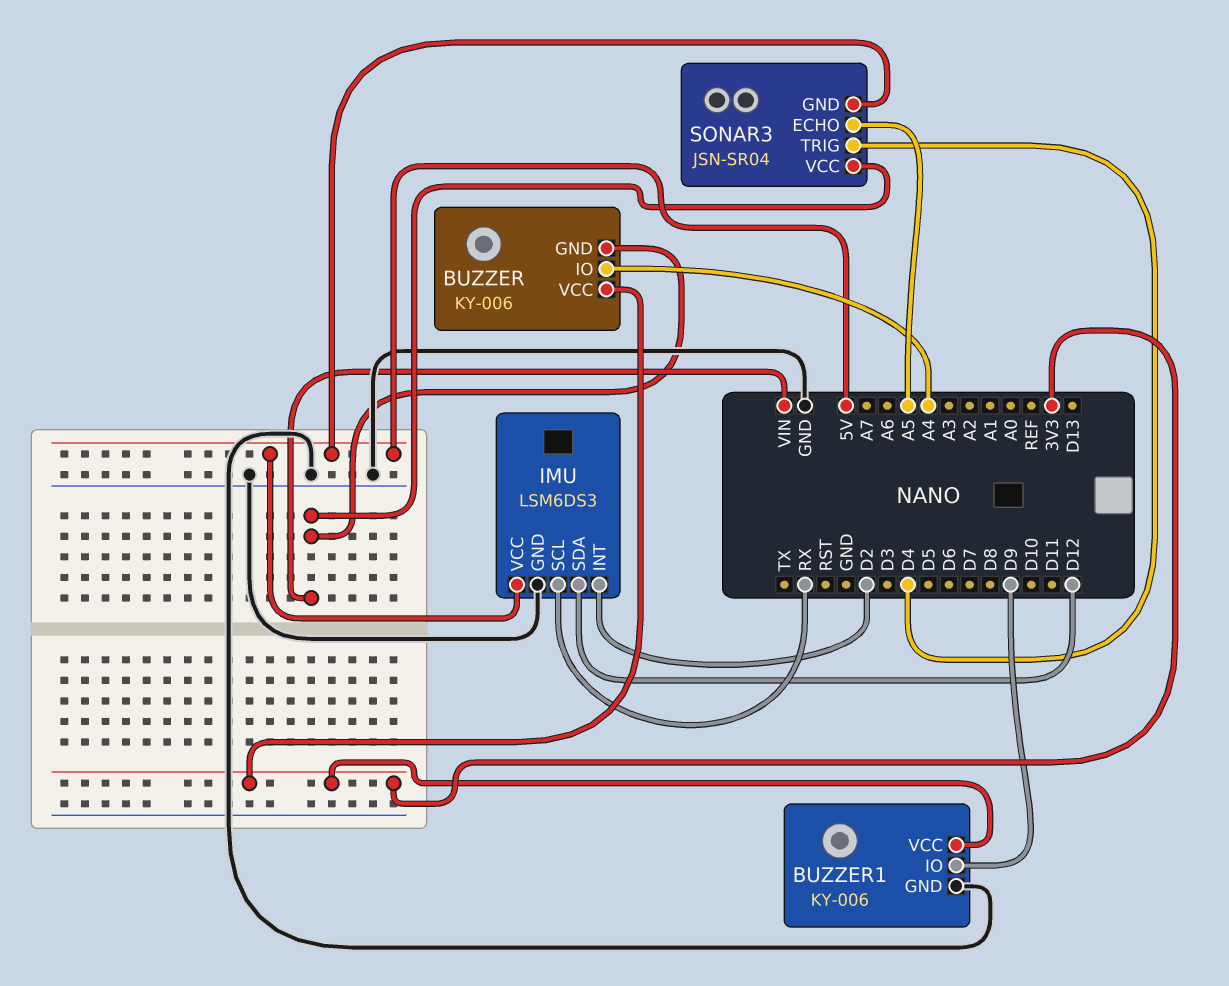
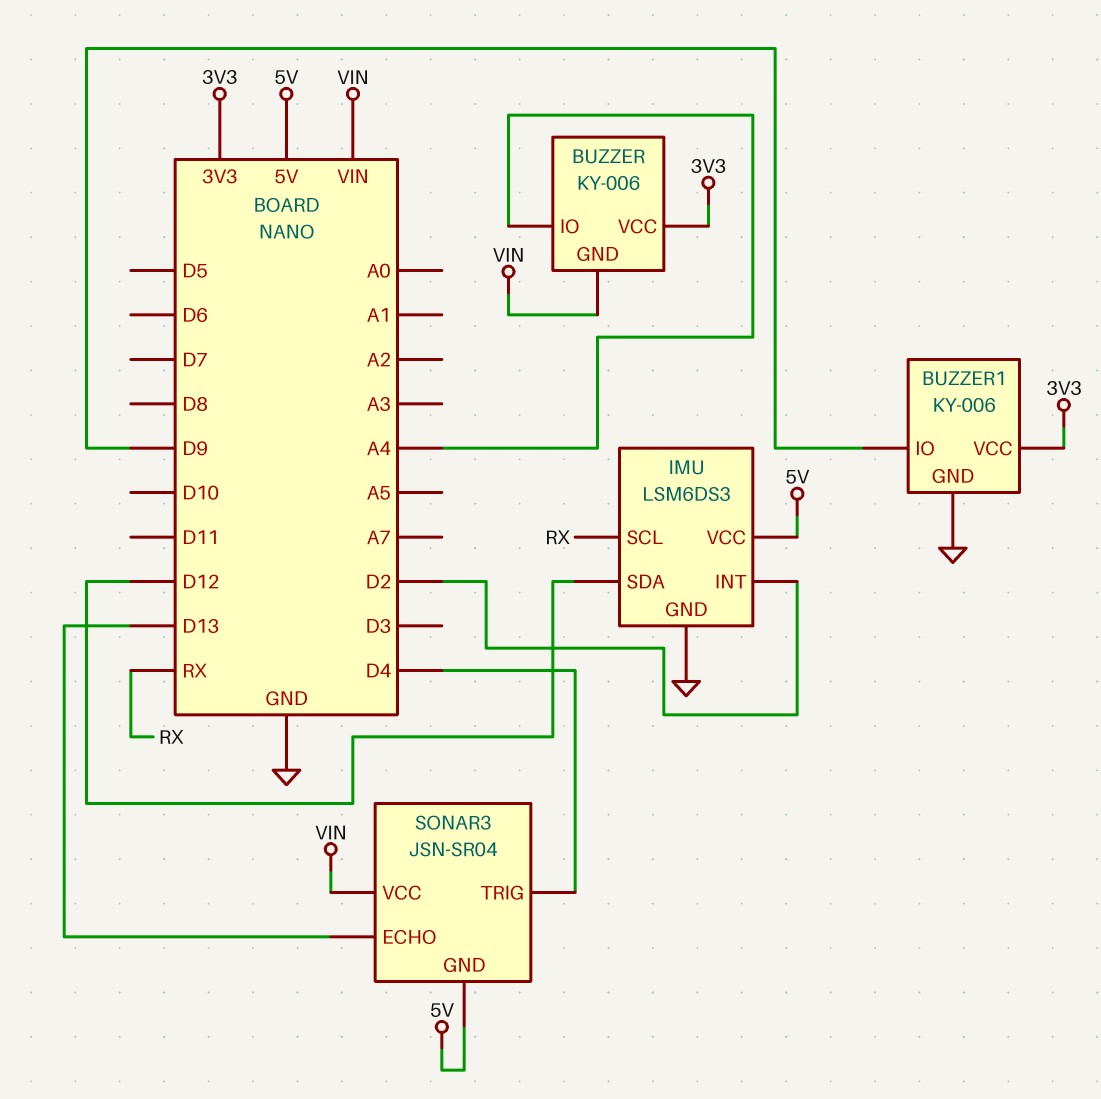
SONAR3 pin ECHO: A5 -> D13

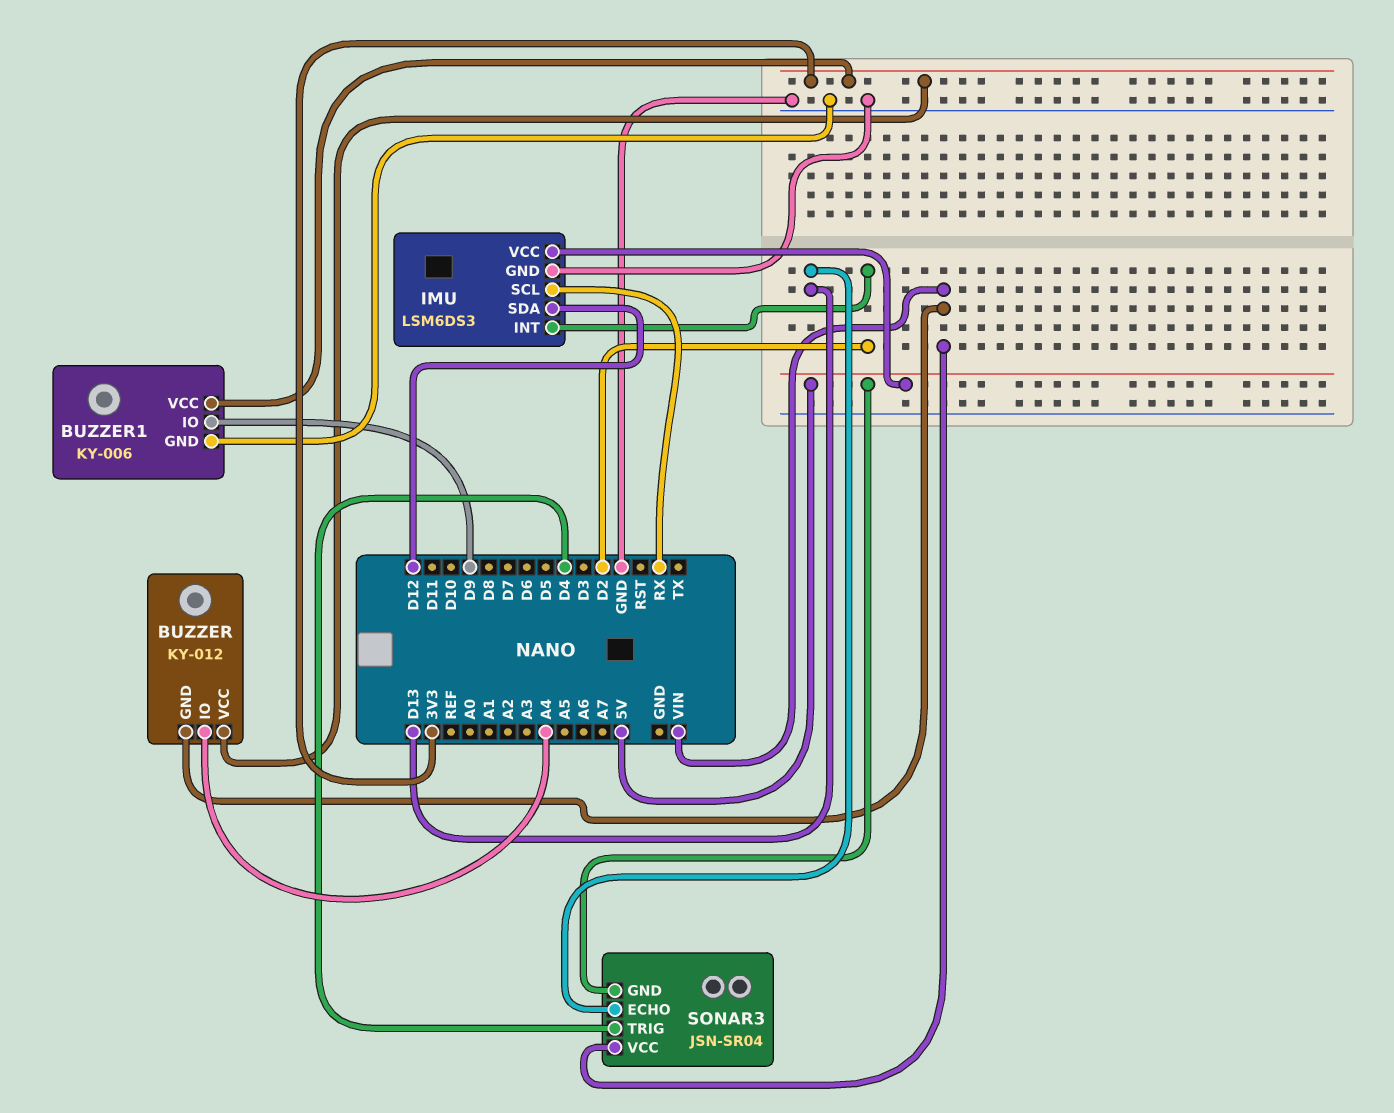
BUZZER: KY-006 -> KY-012

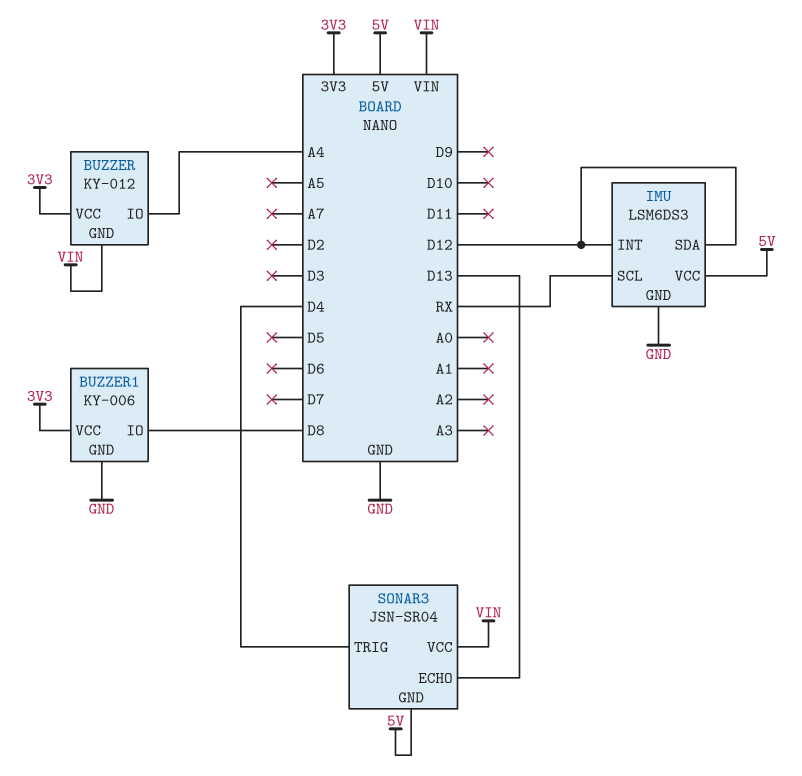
BUZZER1 pin IO: D9 -> D8
IMU pin INT: D2 -> D12

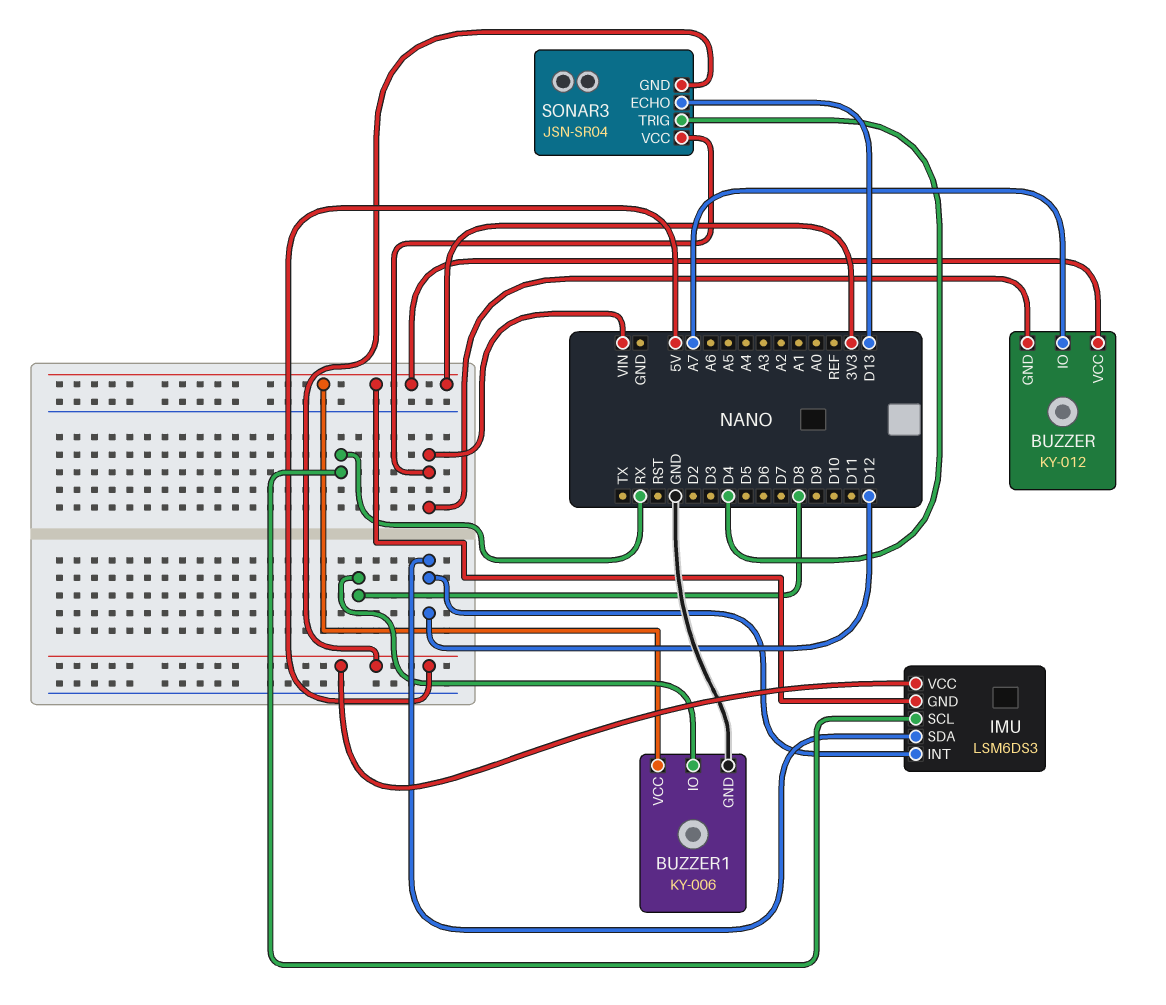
BUZZER pin IO: A4 -> A7
IMU pin GND: GND -> 3V3

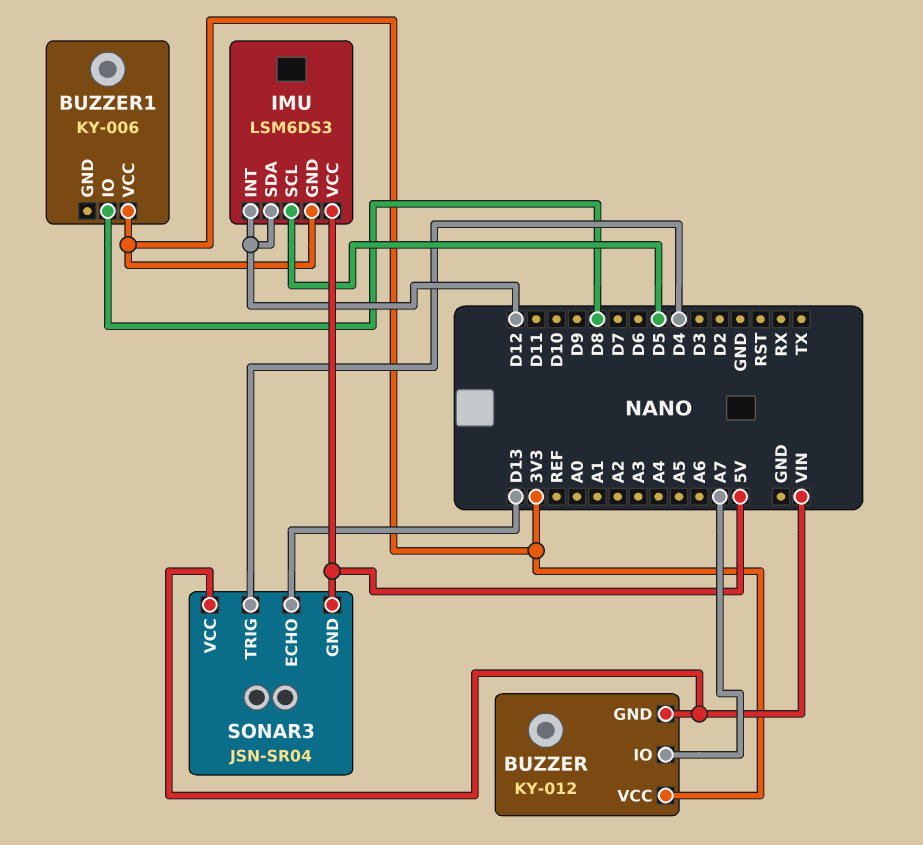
BUZZER1 pin GND: GND -> none
IMU pin SCL: RX -> D5

